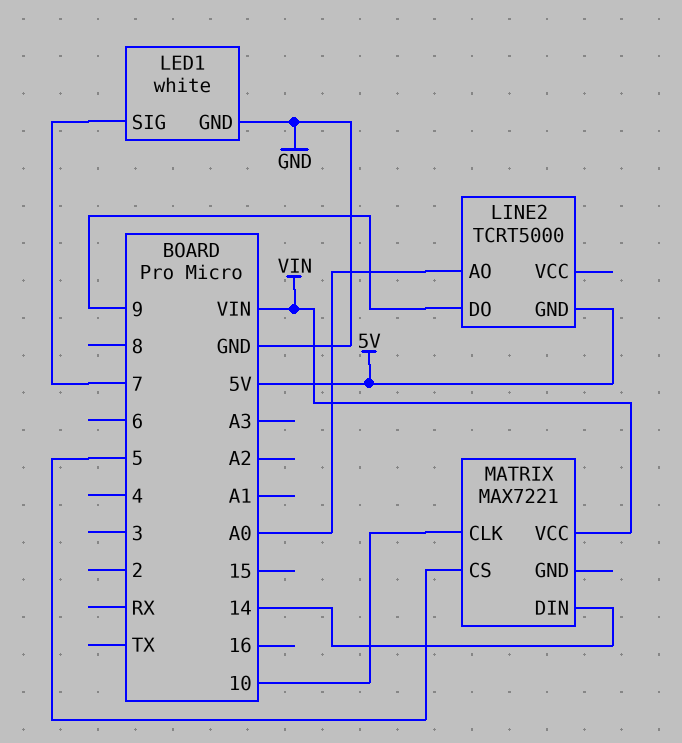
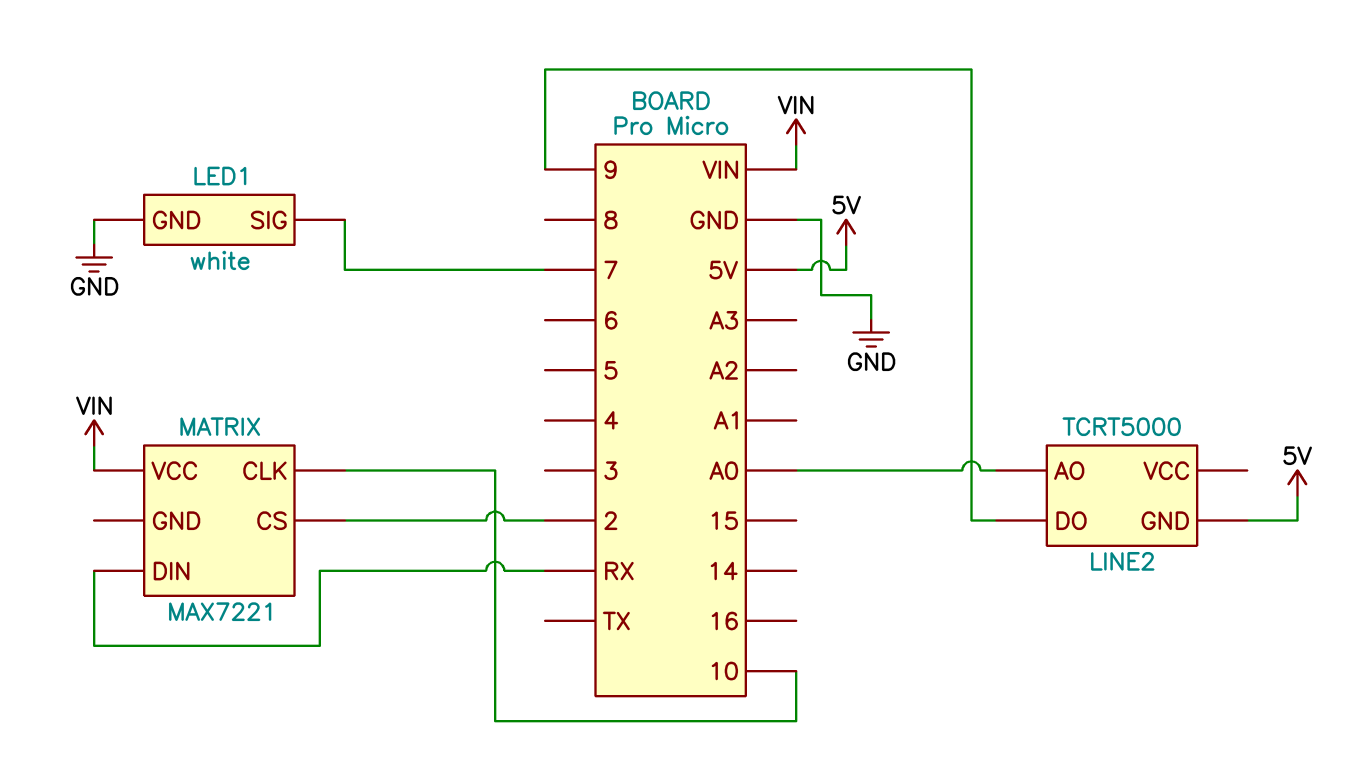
MATRIX pin CS: 5 -> 2
MATRIX pin DIN: 14 -> RX

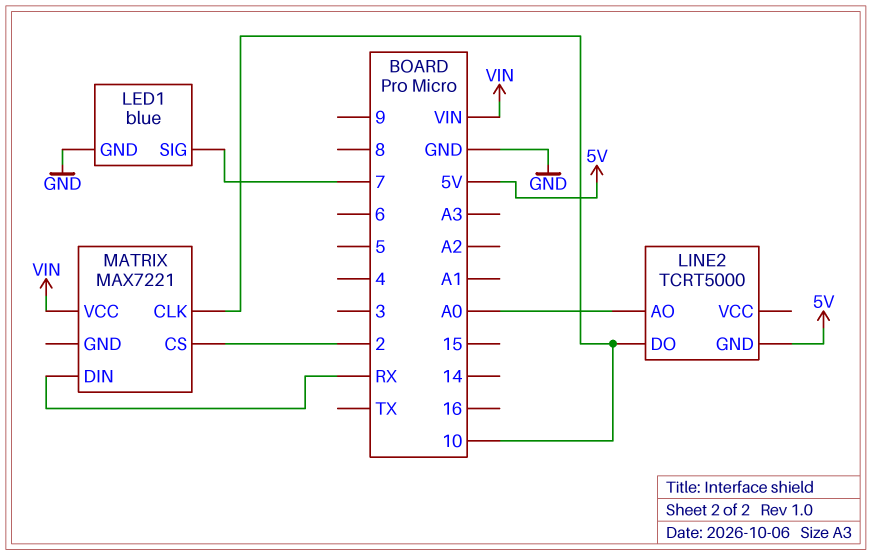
LED1: white -> blue
LINE2 pin DO: 9 -> 10

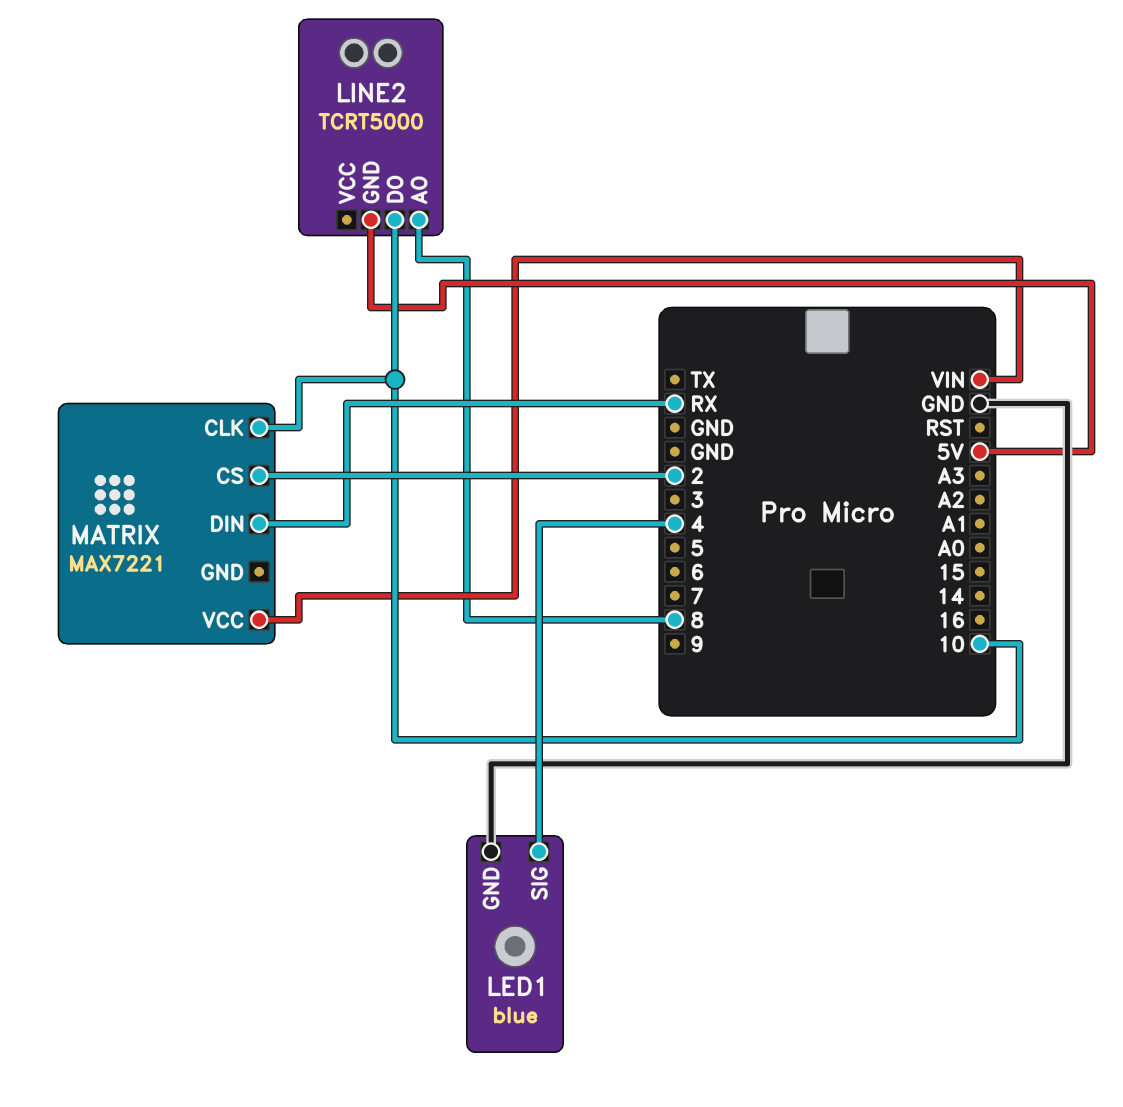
LED1 pin SIG: 7 -> 4
LINE2 pin AO: A0 -> 8

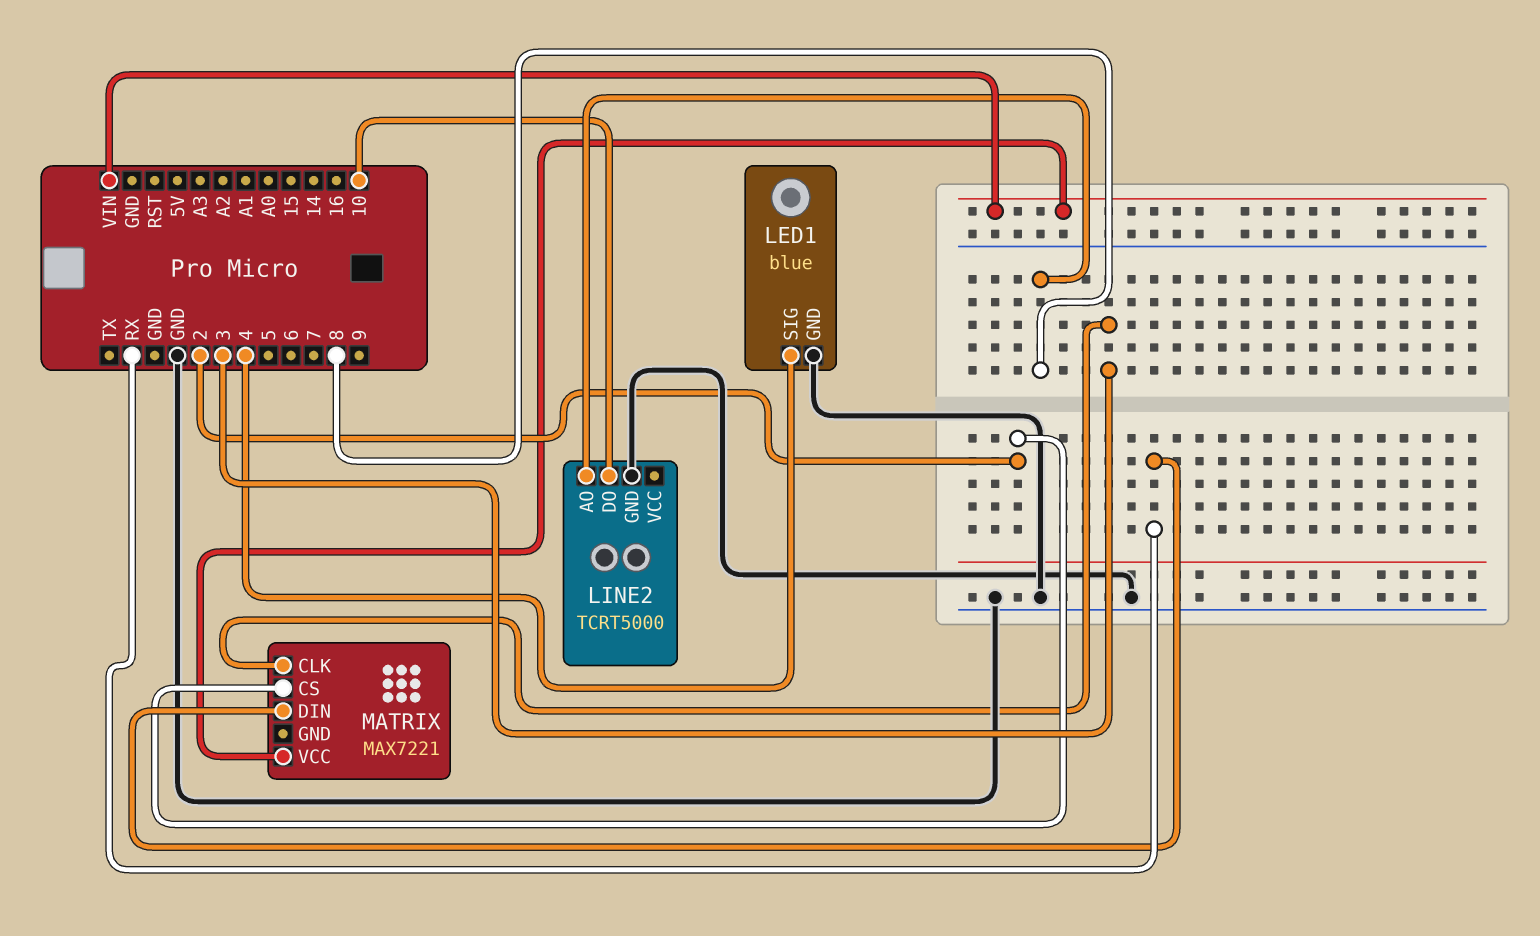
LINE2 pin GND: 5V -> GND
MATRIX pin CLK: 10 -> 3

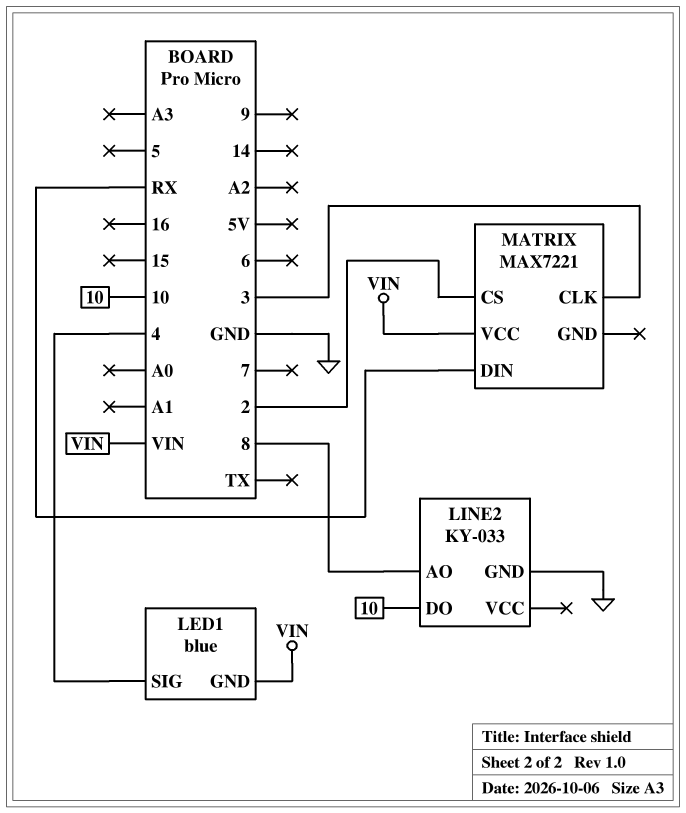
LED1 pin GND: GND -> VIN
LINE2: TCRT5000 -> KY-033

